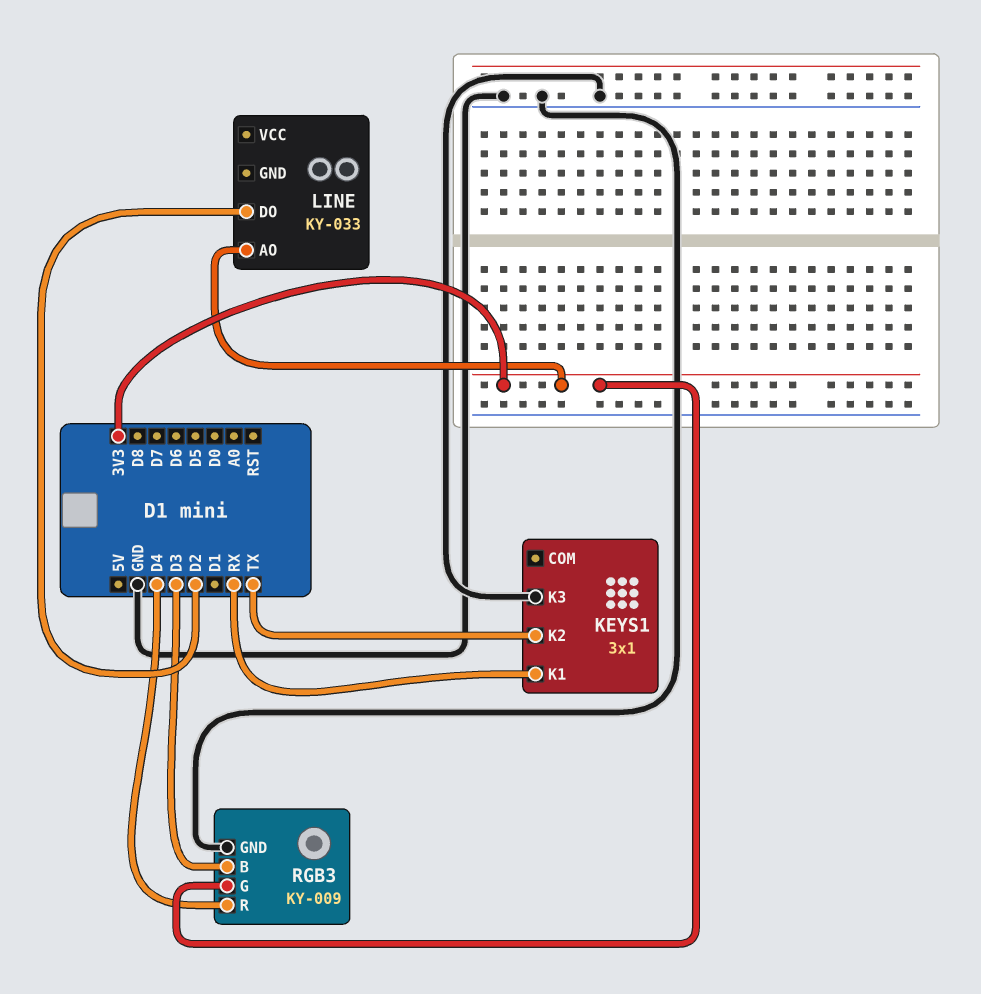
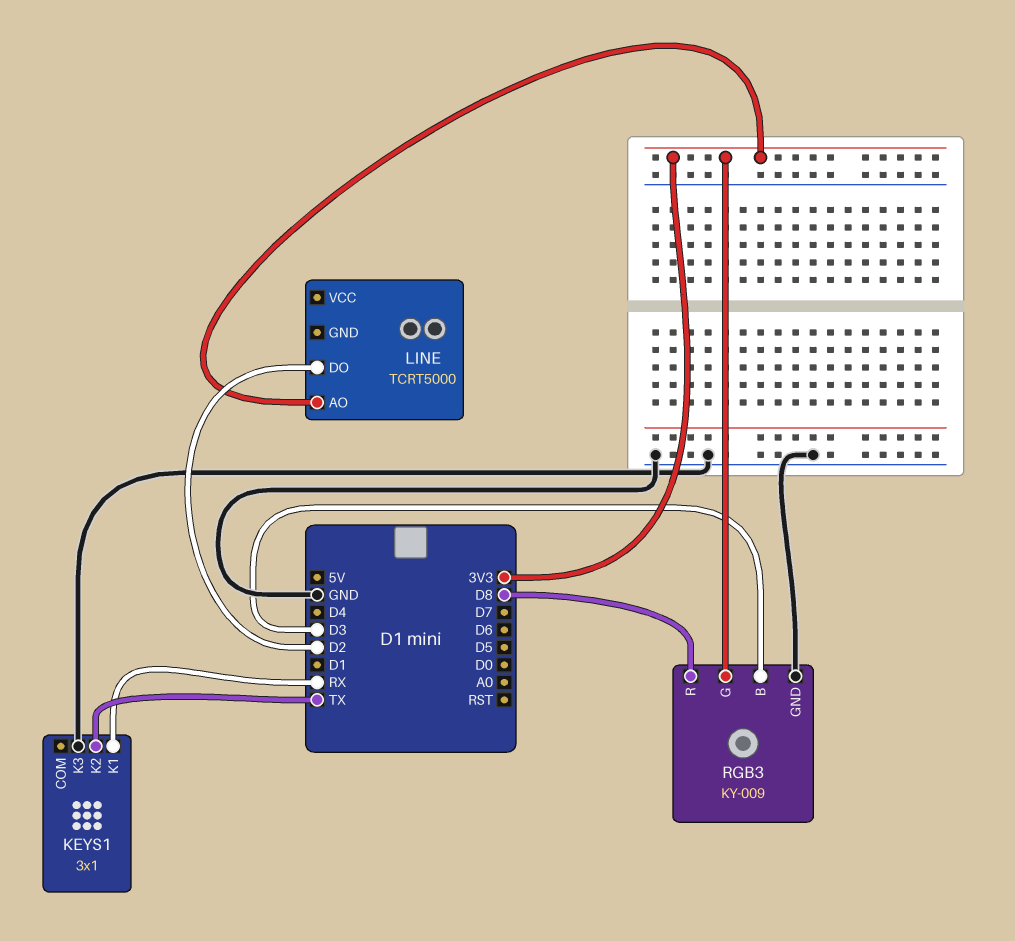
LINE: KY-033 -> TCRT5000
RGB3 pin R: D4 -> D8

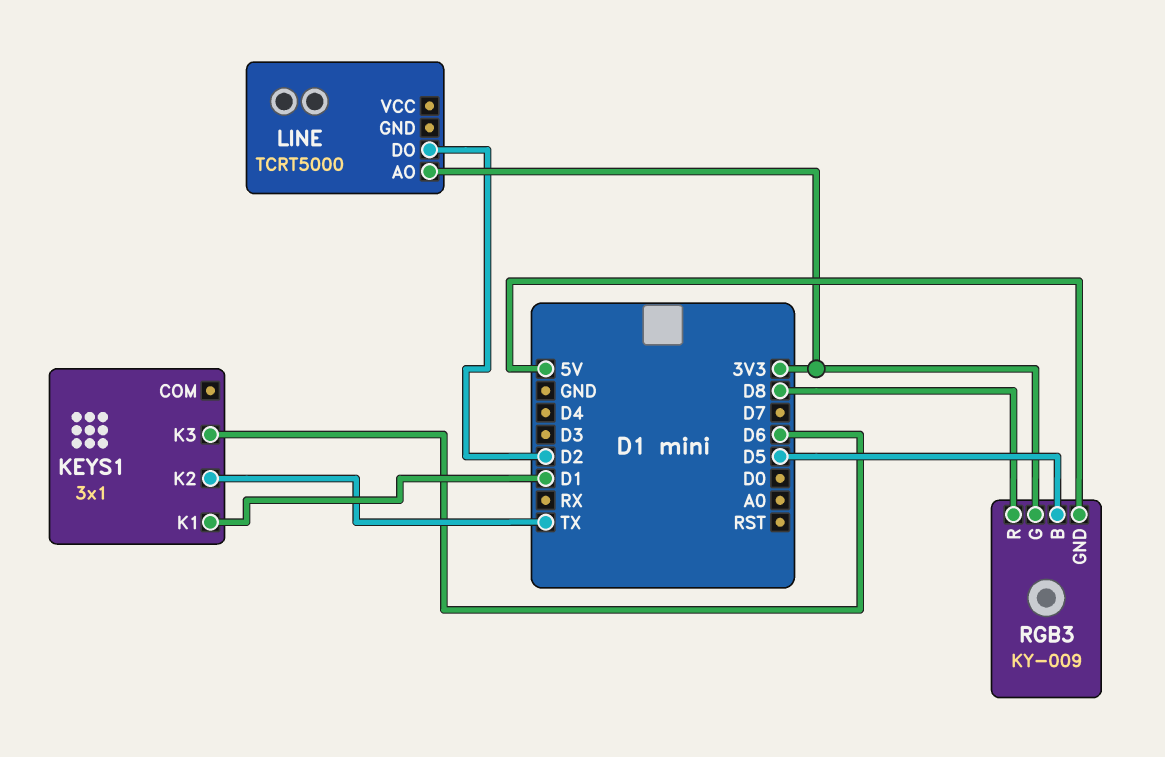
KEYS1 pin K1: RX -> D1
KEYS1 pin K3: GND -> D6
RGB3 pin B: D3 -> D5
RGB3 pin GND: GND -> 5V

